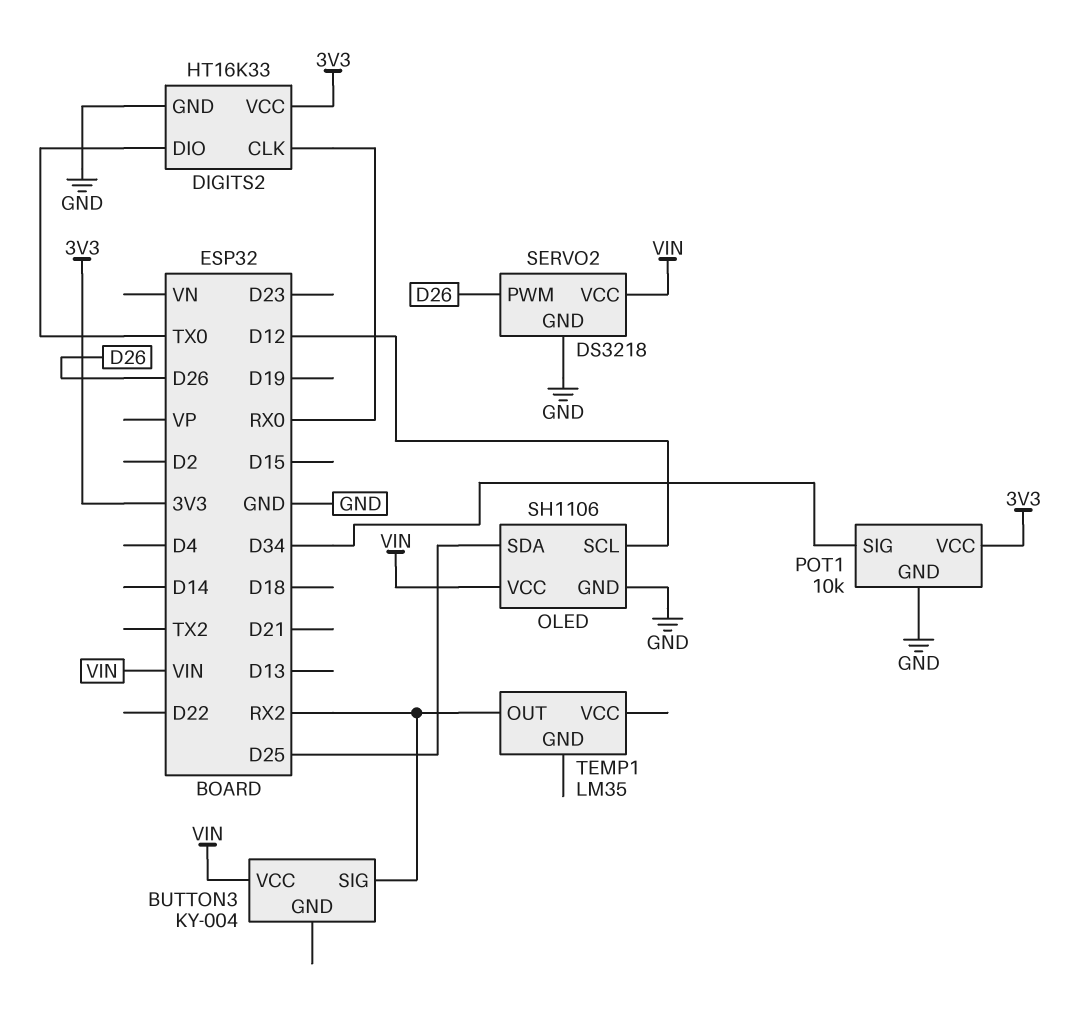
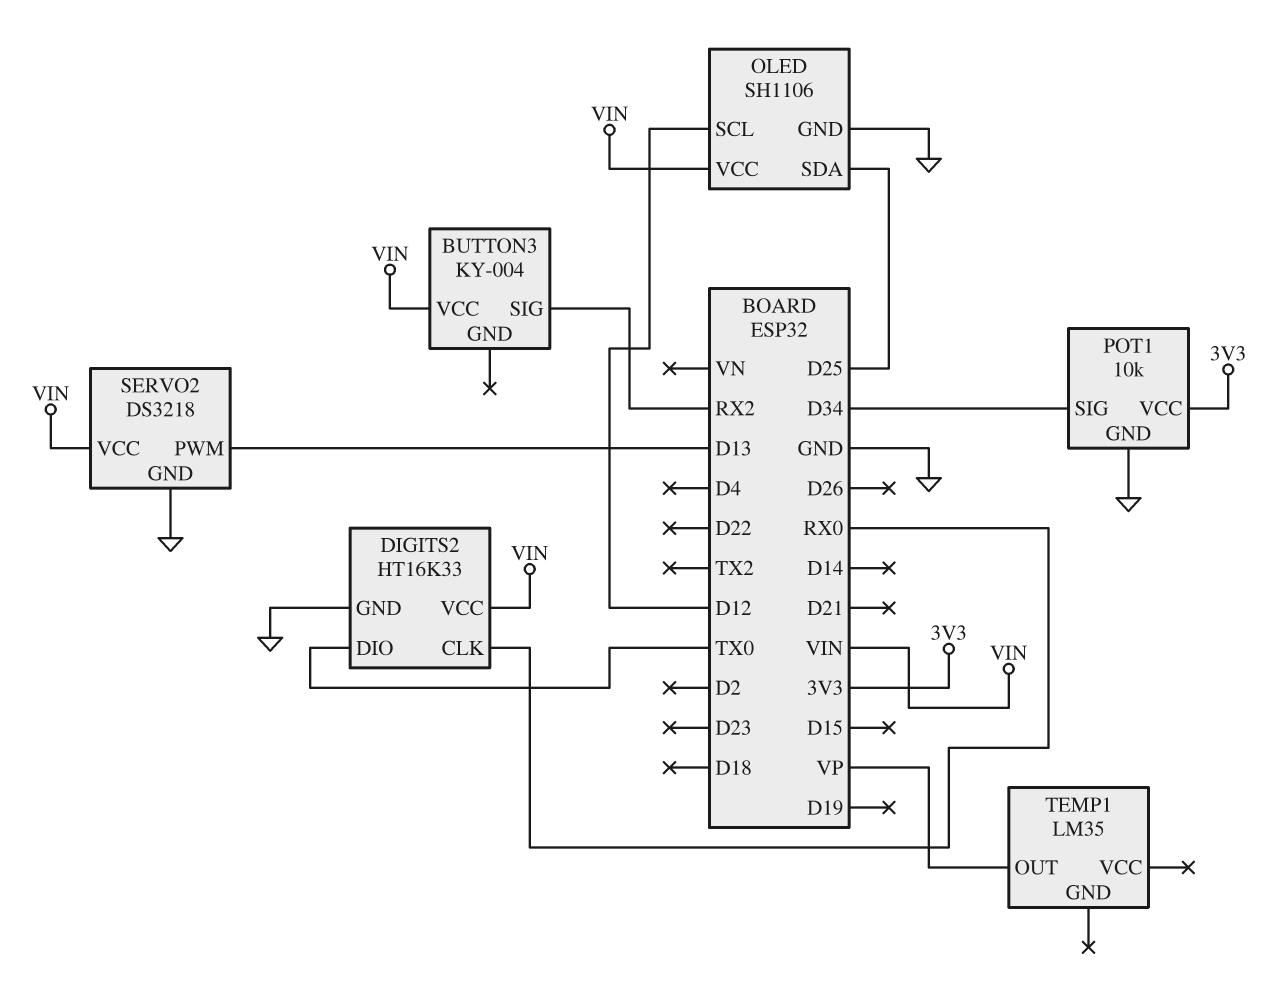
DIGITS2 pin VCC: 3V3 -> VIN
SERVO2 pin PWM: D26 -> D13
TEMP1 pin OUT: RX2 -> VP

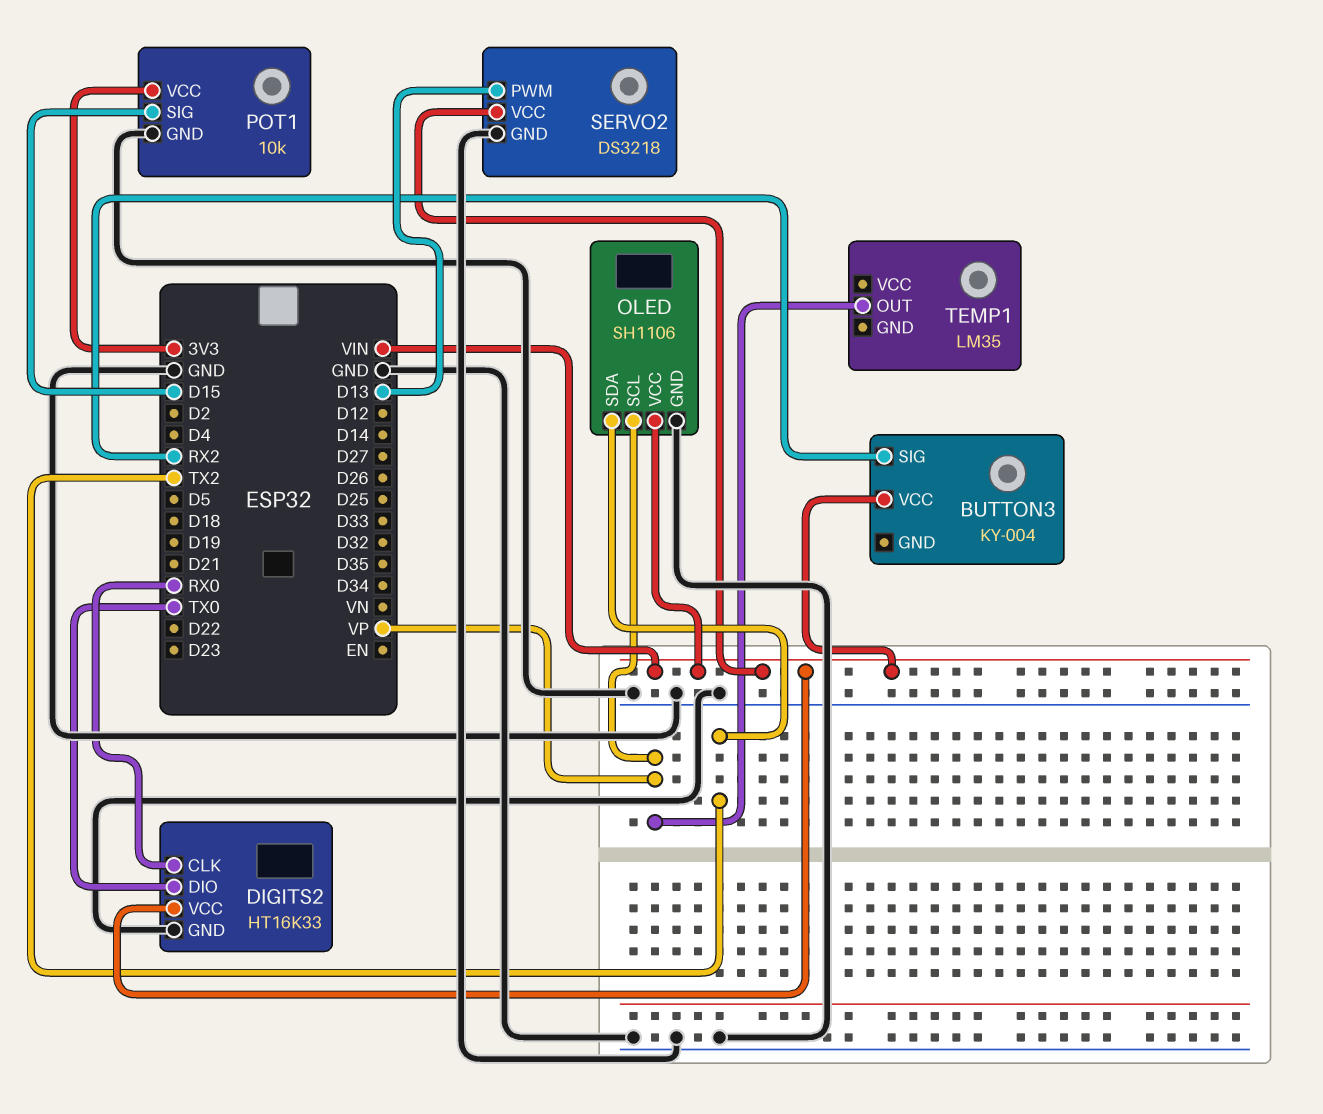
OLED pin SCL: D12 -> VP
OLED pin SDA: D25 -> TX2
POT1 pin SIG: D34 -> D15

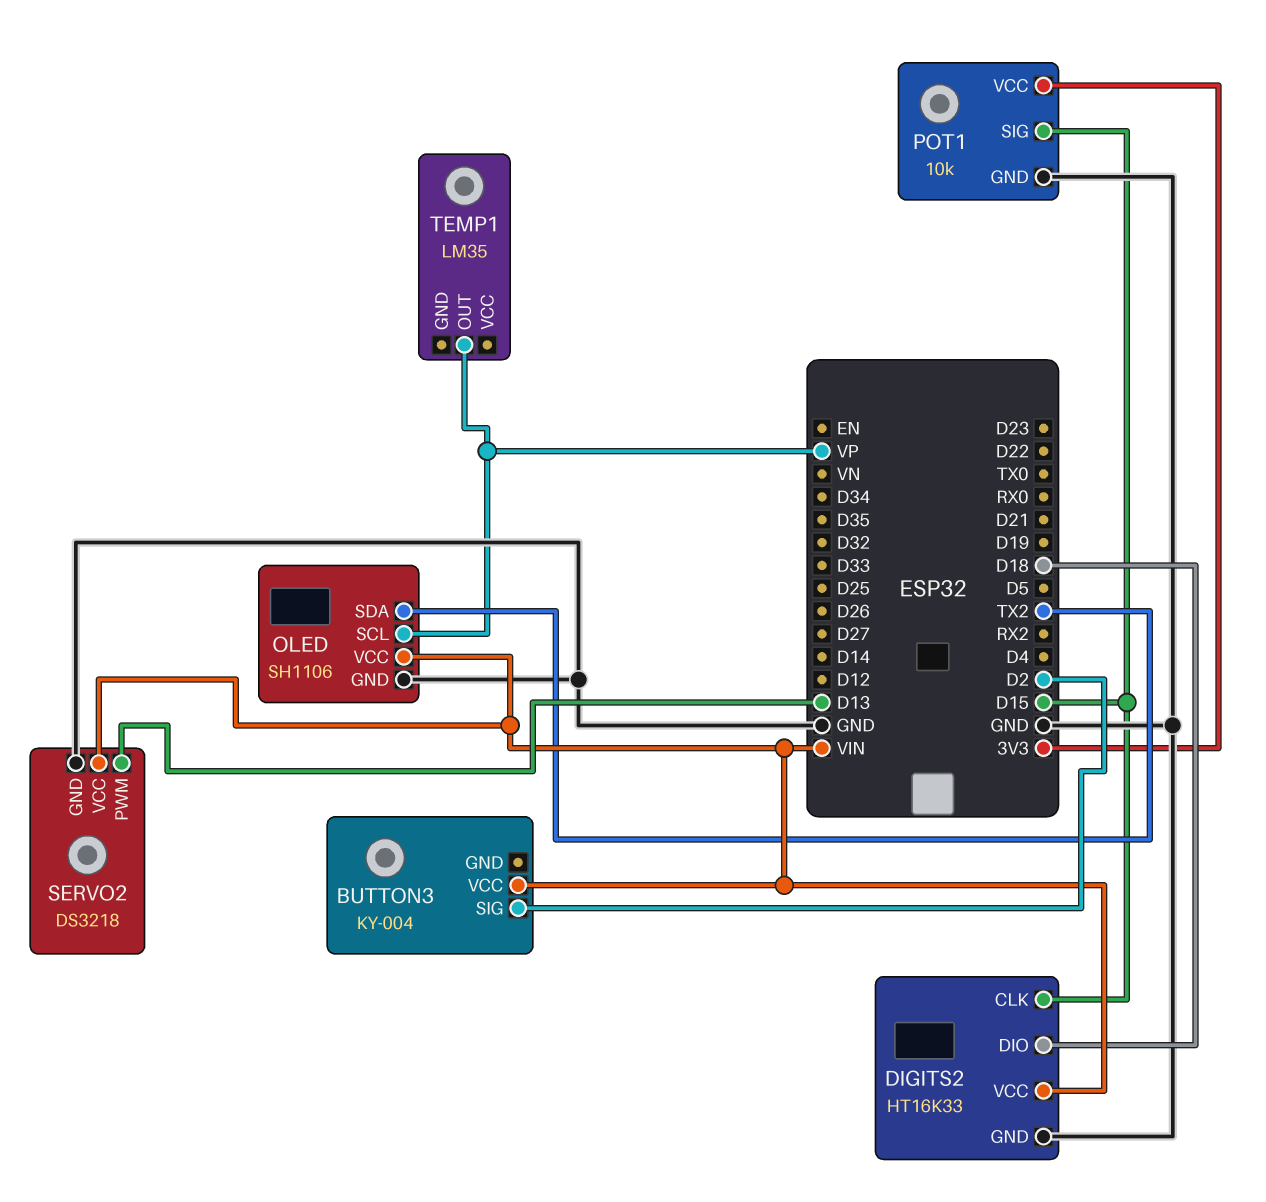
BUTTON3 pin SIG: RX2 -> D2
DIGITS2 pin CLK: RX0 -> D15
DIGITS2 pin DIO: TX0 -> D18

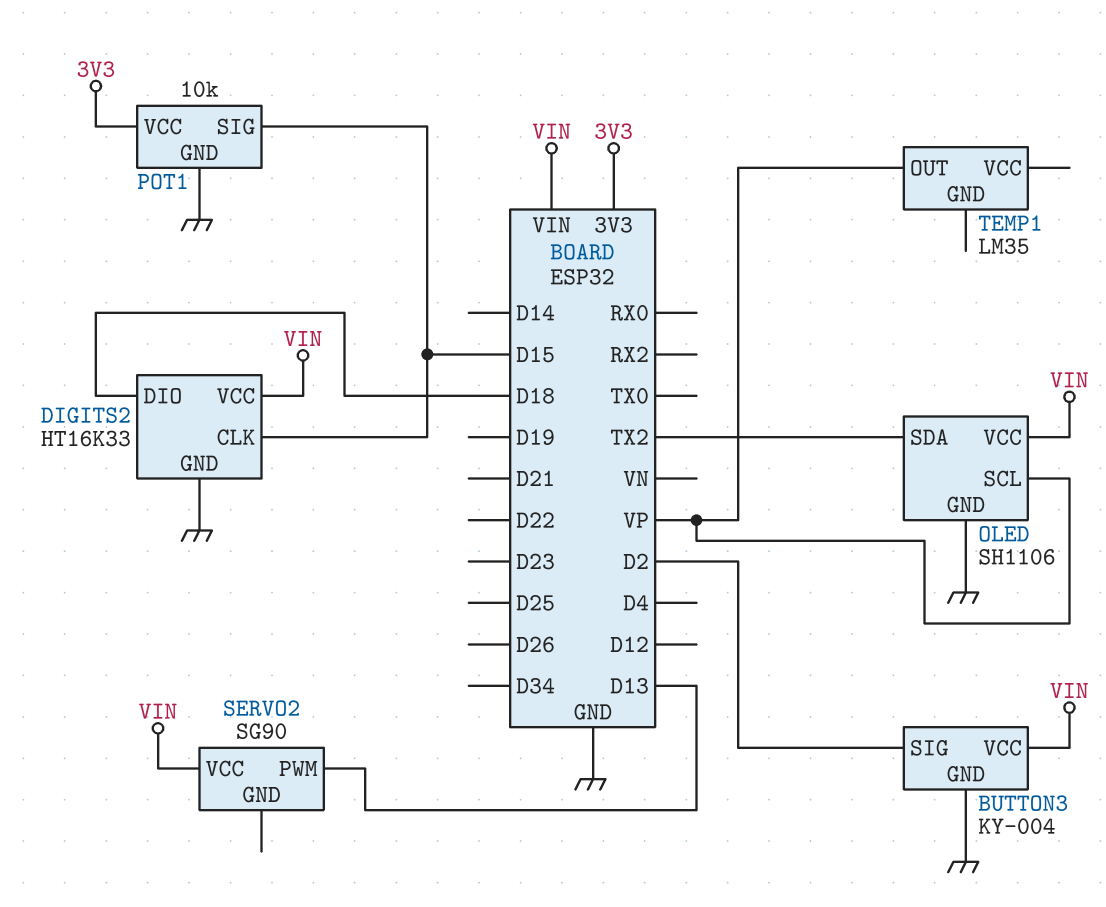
BUTTON3 pin GND: none -> GND
SERVO2: DS3218 -> SG90
SERVO2 pin GND: GND -> none

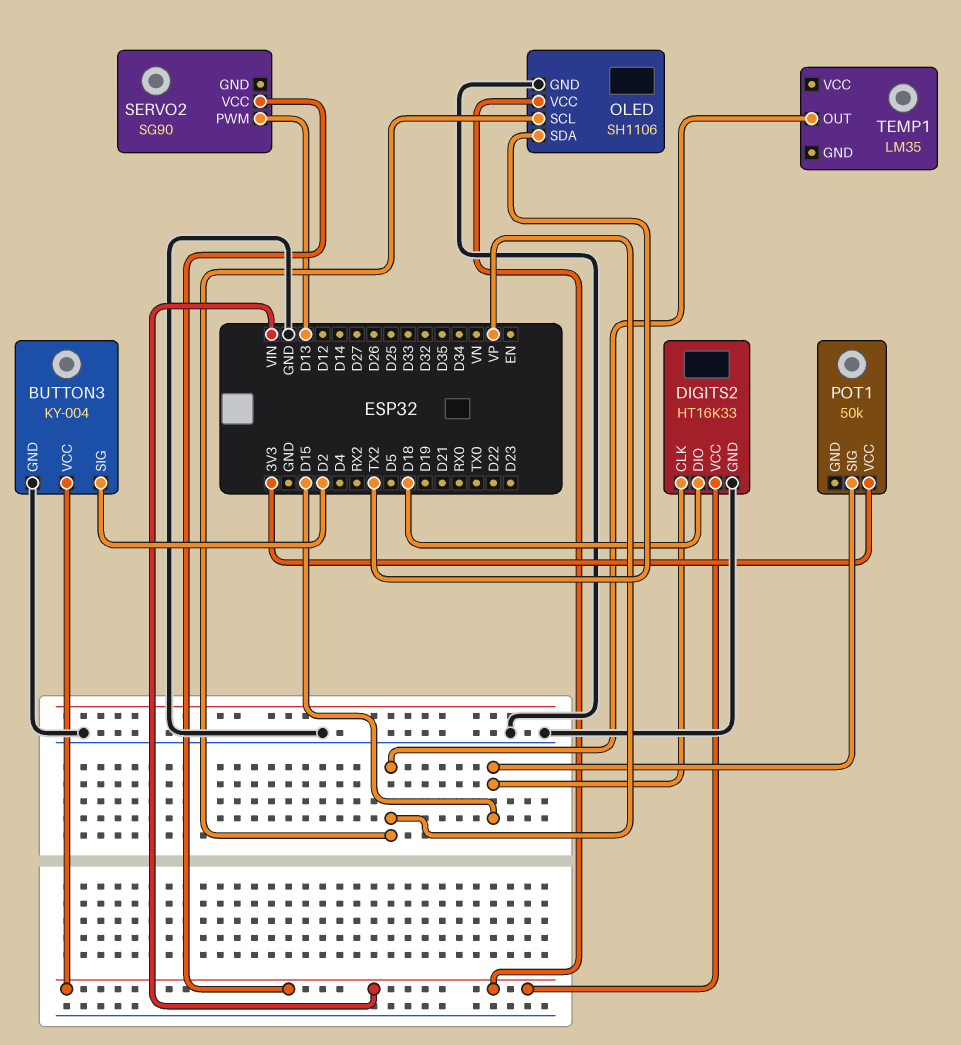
POT1: 10k -> 50k
POT1 pin GND: GND -> none

